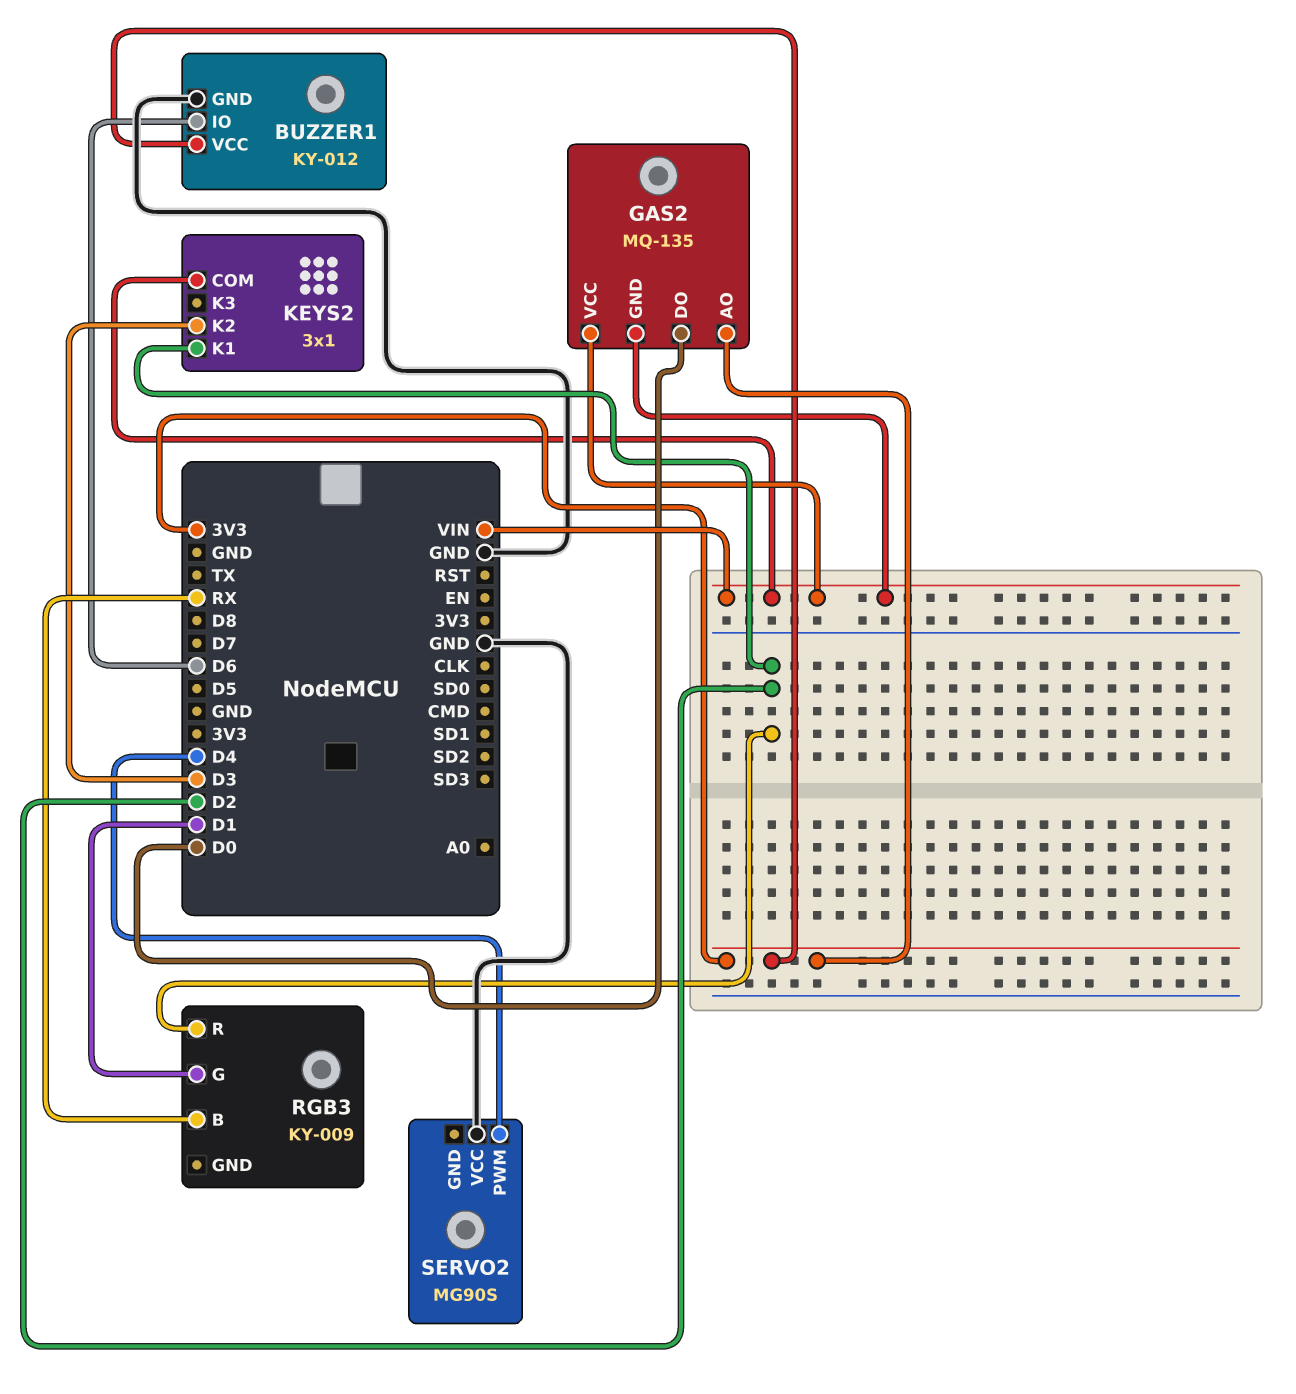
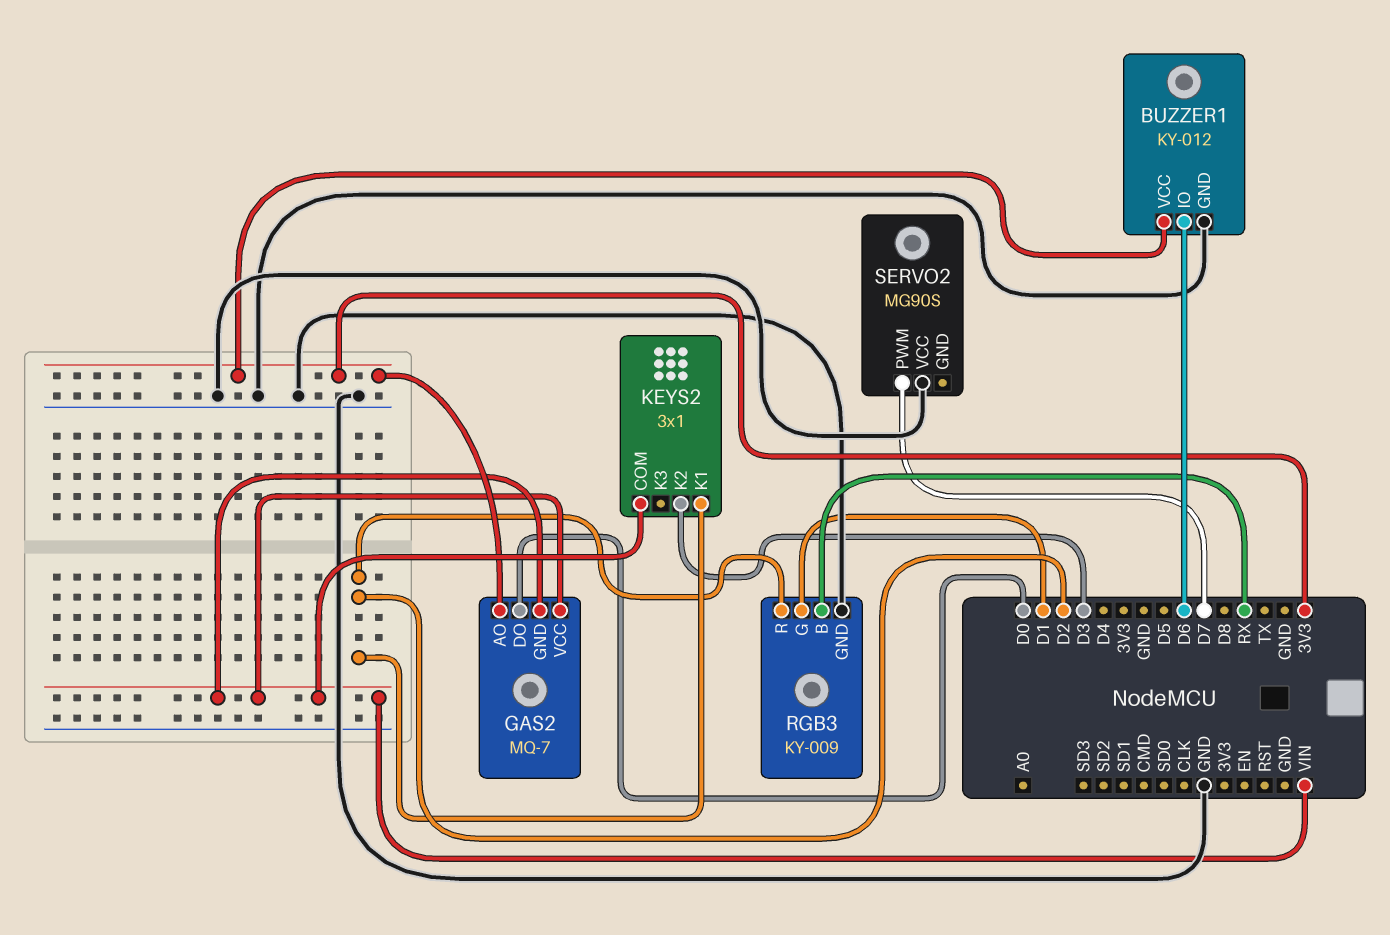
GAS2: MQ-135 -> MQ-7
RGB3 pin GND: none -> GND
SERVO2 pin PWM: D4 -> D7

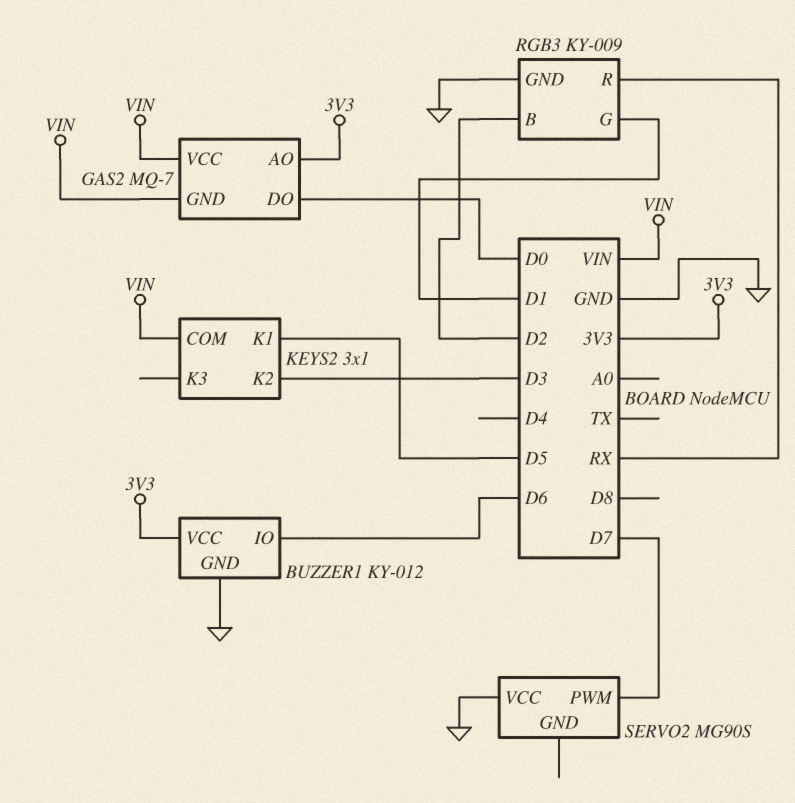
KEYS2 pin K1: D2 -> D5
RGB3 pin B: RX -> D2
RGB3 pin R: D2 -> RX

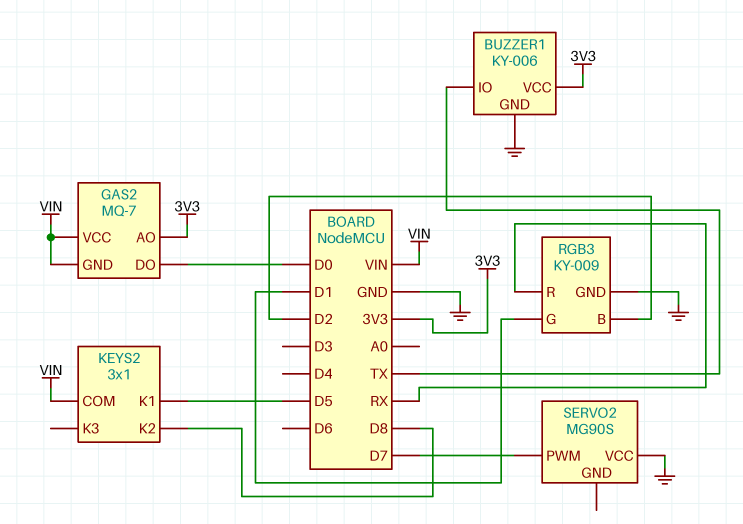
BUZZER1: KY-012 -> KY-006
BUZZER1 pin IO: D6 -> TX
KEYS2 pin K2: D3 -> D8

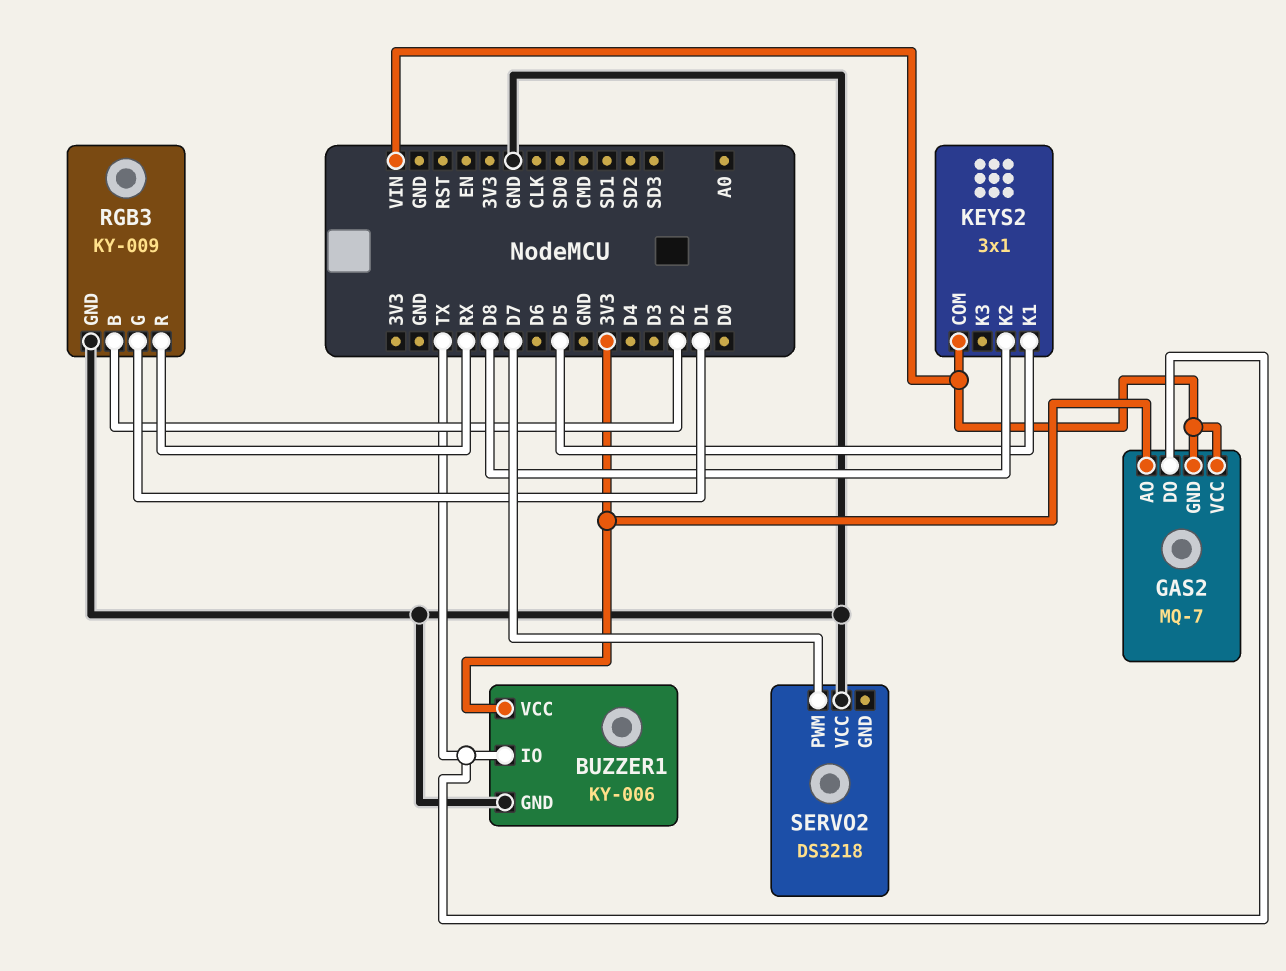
GAS2 pin DO: D0 -> TX
SERVO2: MG90S -> DS3218

